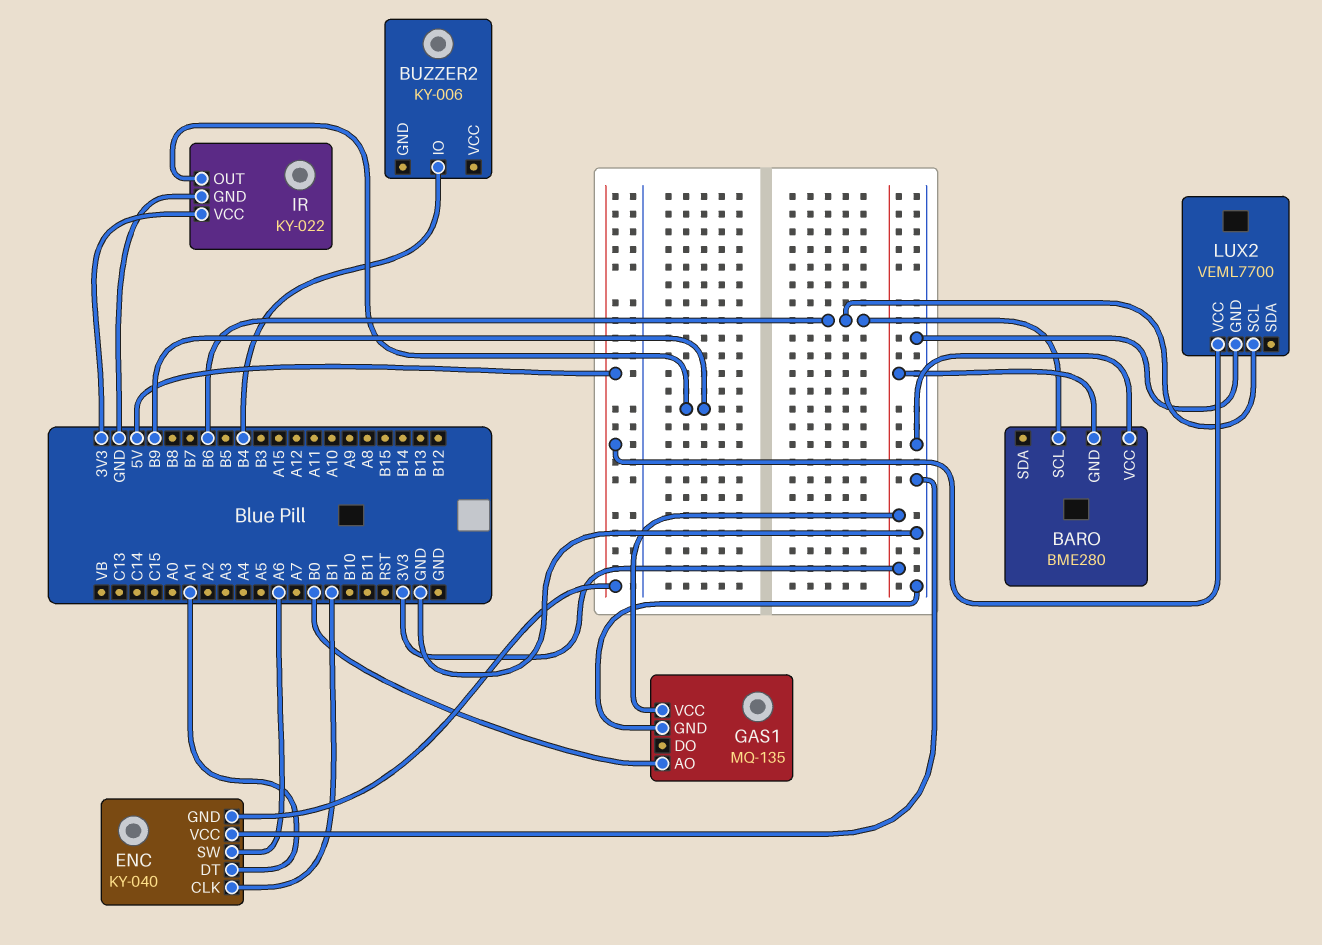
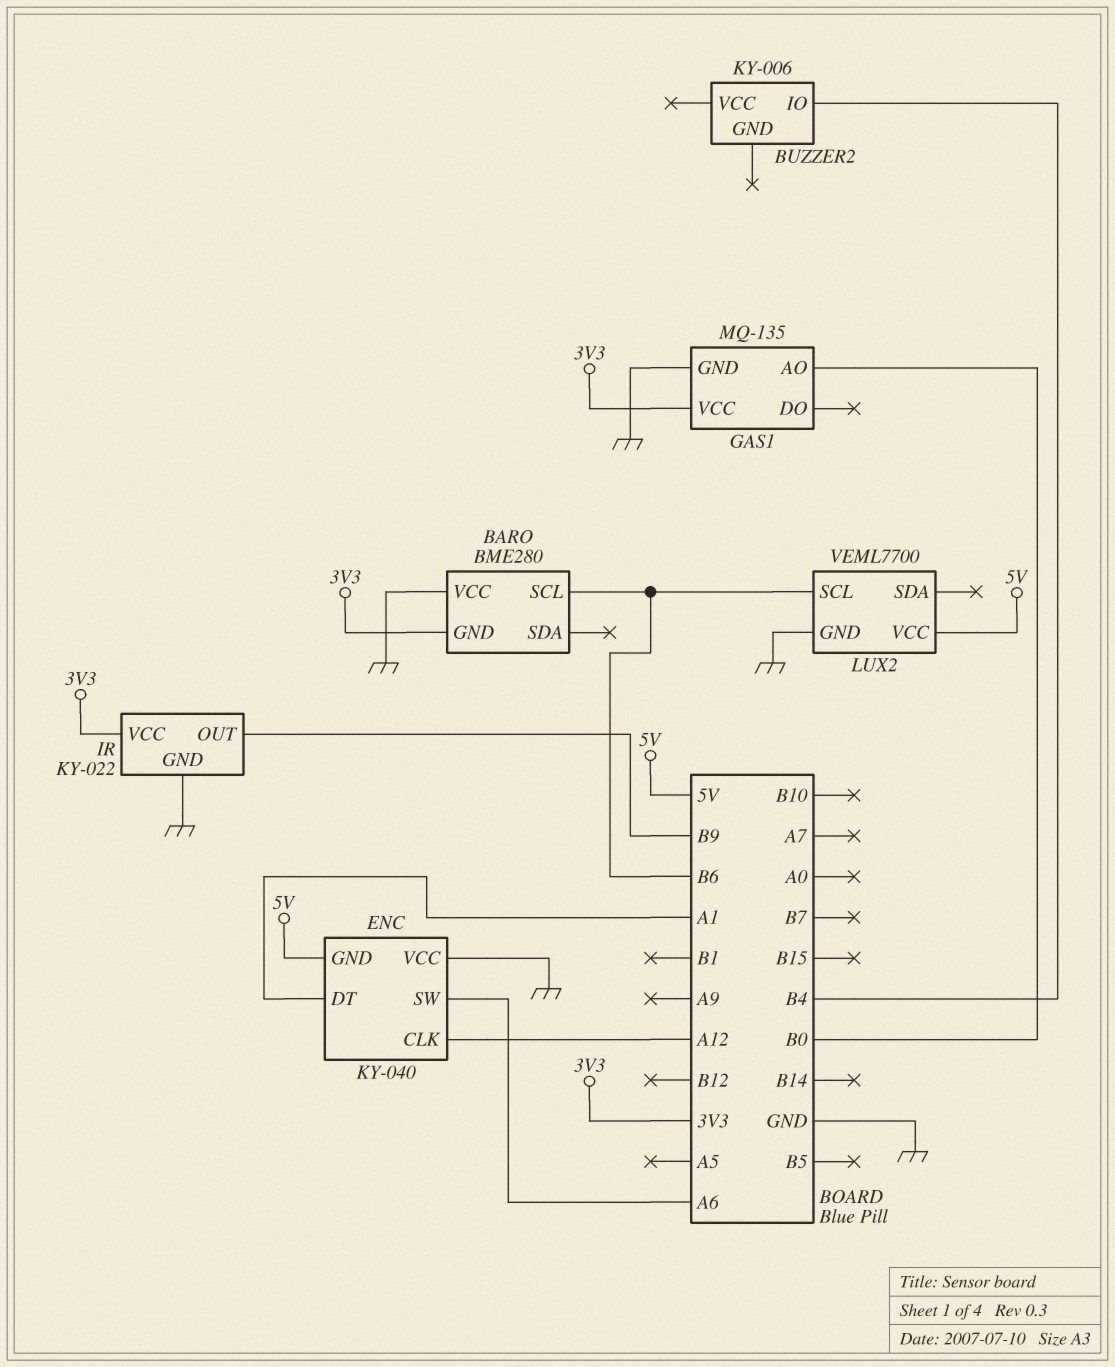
ENC pin CLK: B1 -> A12

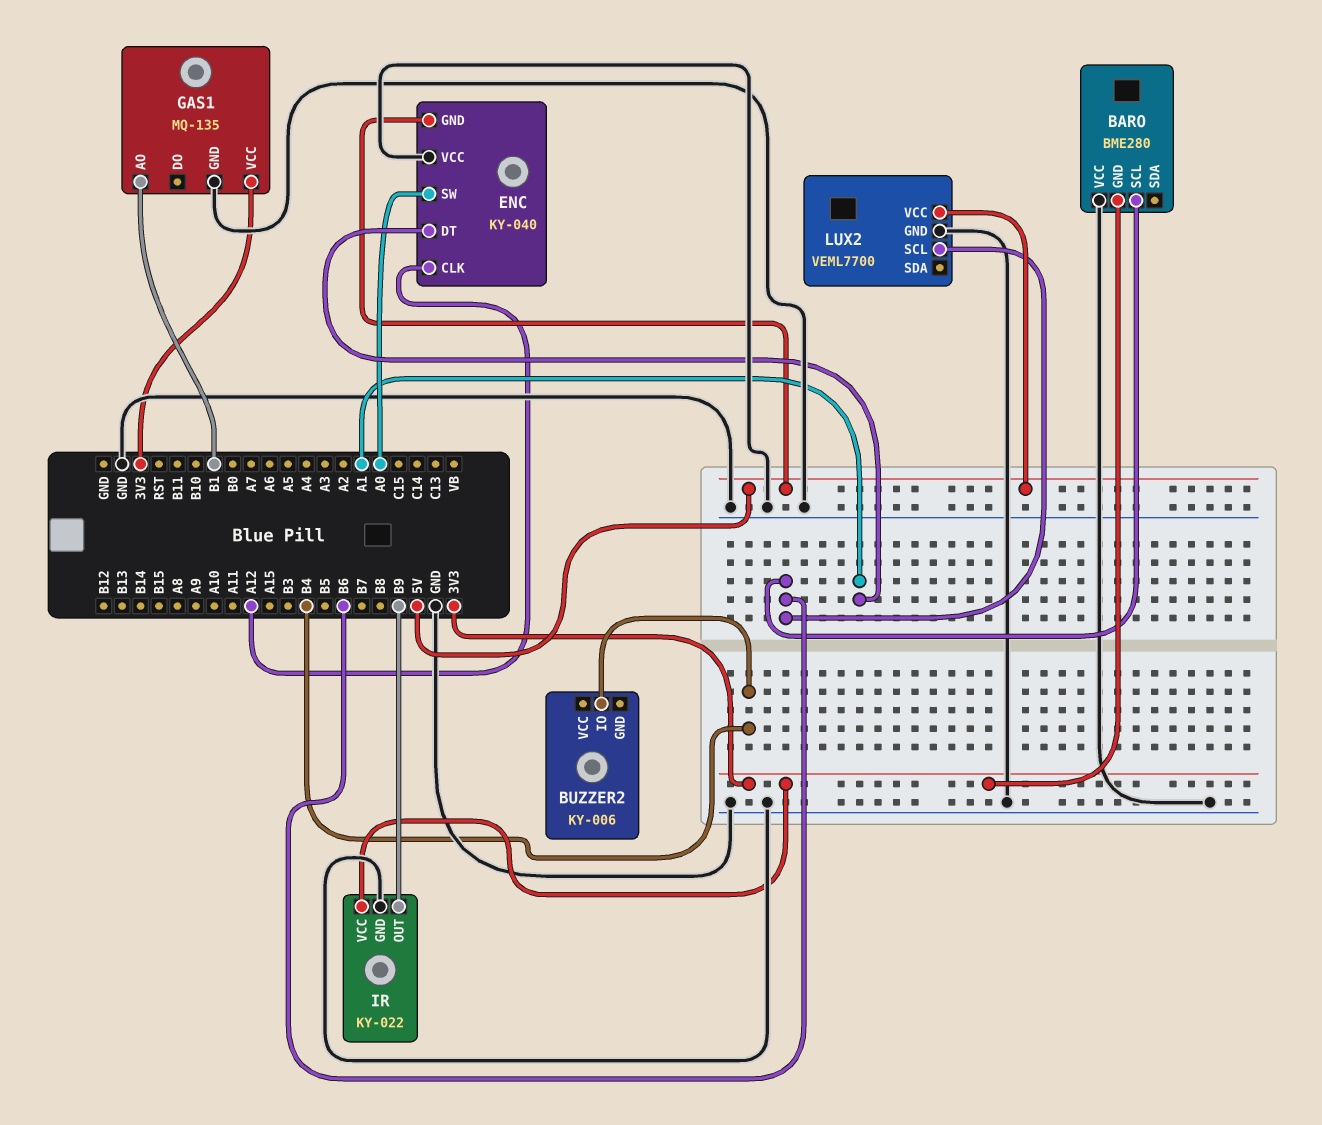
ENC pin SW: A6 -> A0
GAS1 pin AO: B0 -> B1

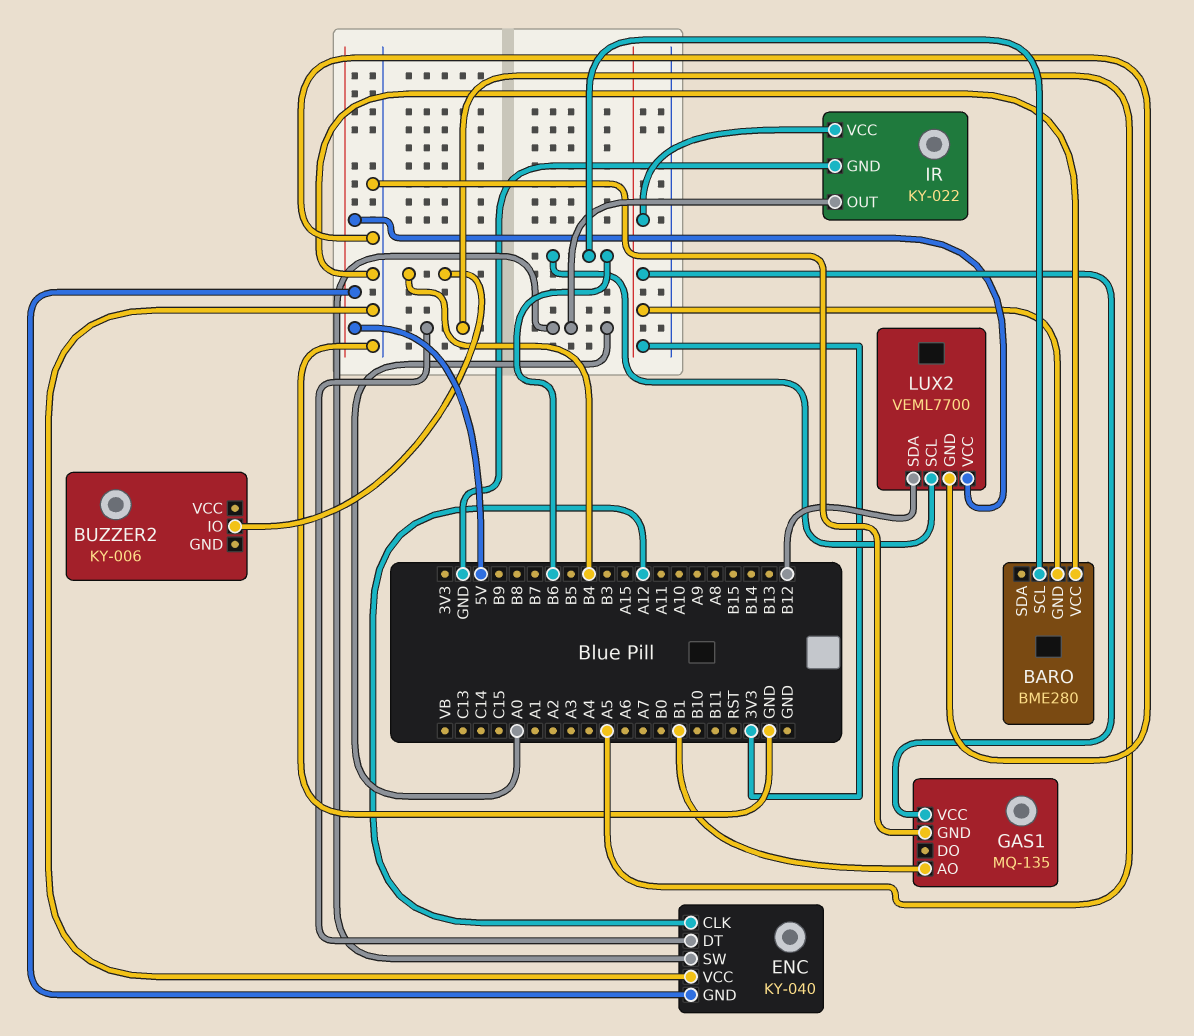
ENC pin DT: A1 -> A5
IR pin OUT: B9 -> A0
LUX2 pin SDA: none -> B12

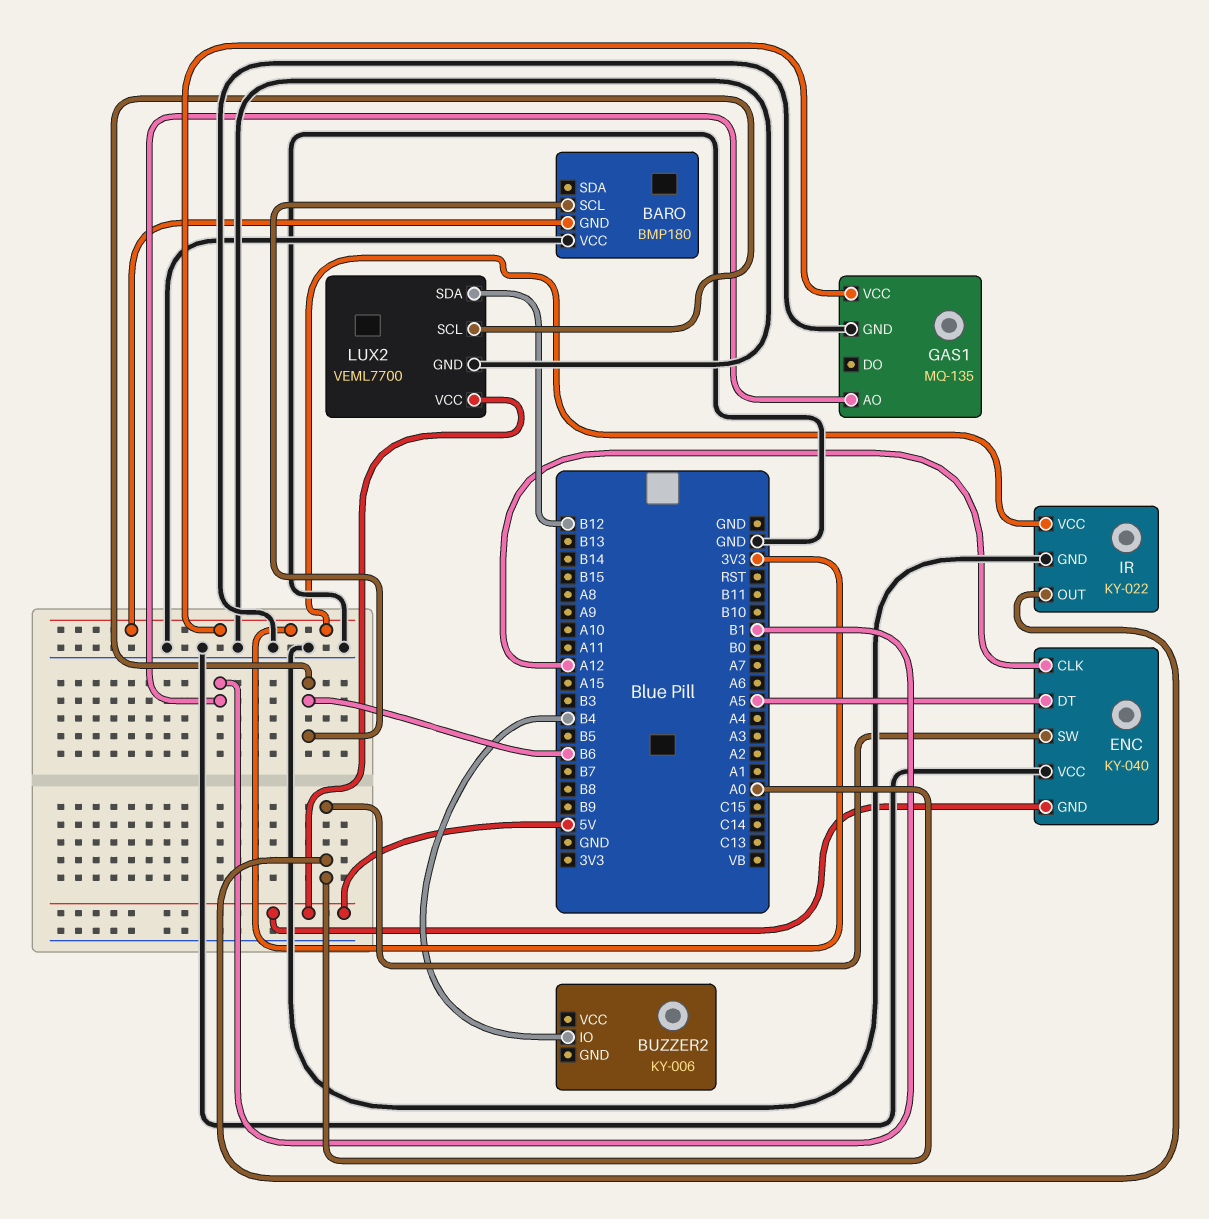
BARO: BME280 -> BMP180

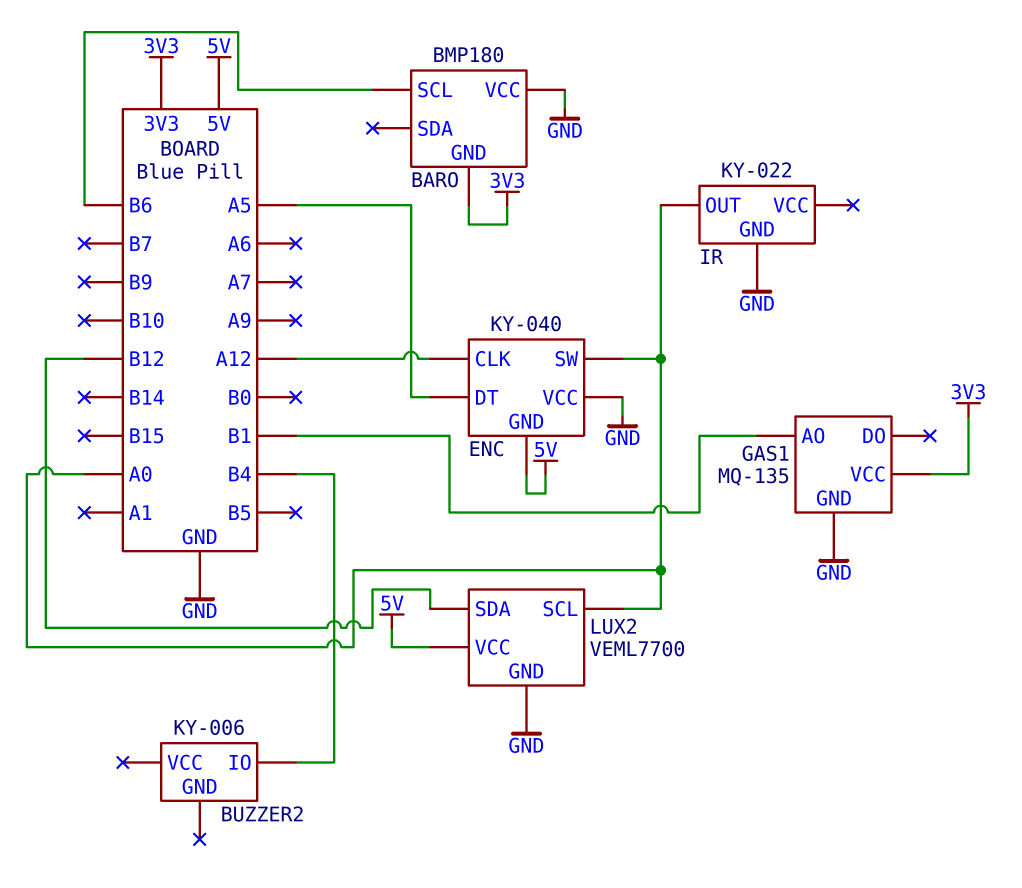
IR pin VCC: 3V3 -> none
LUX2 pin SCL: B6 -> A0

